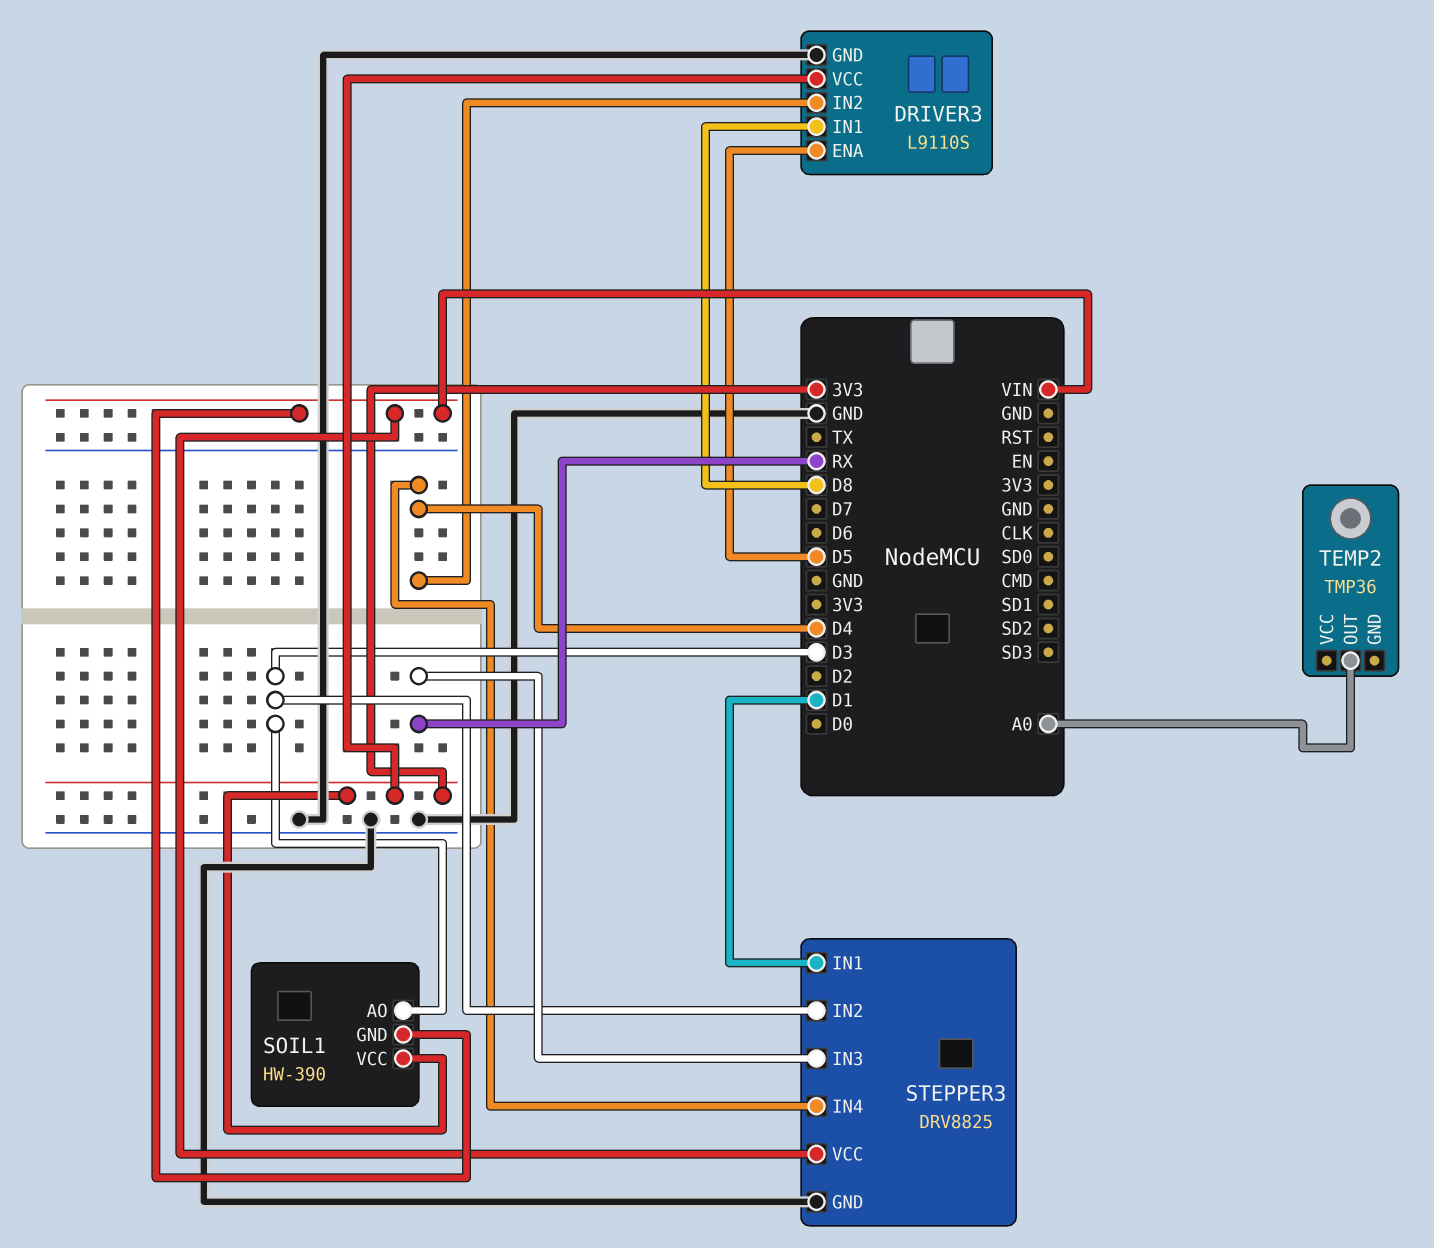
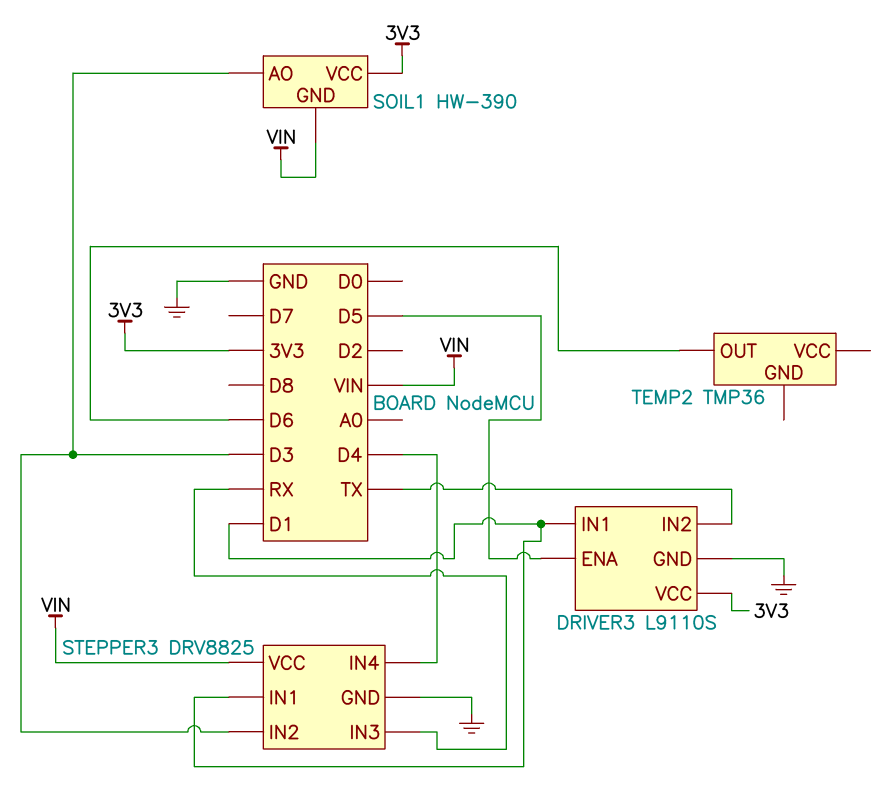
DRIVER3 pin IN1: D8 -> D1
DRIVER3 pin IN2: D4 -> TX
TEMP2 pin OUT: A0 -> D6

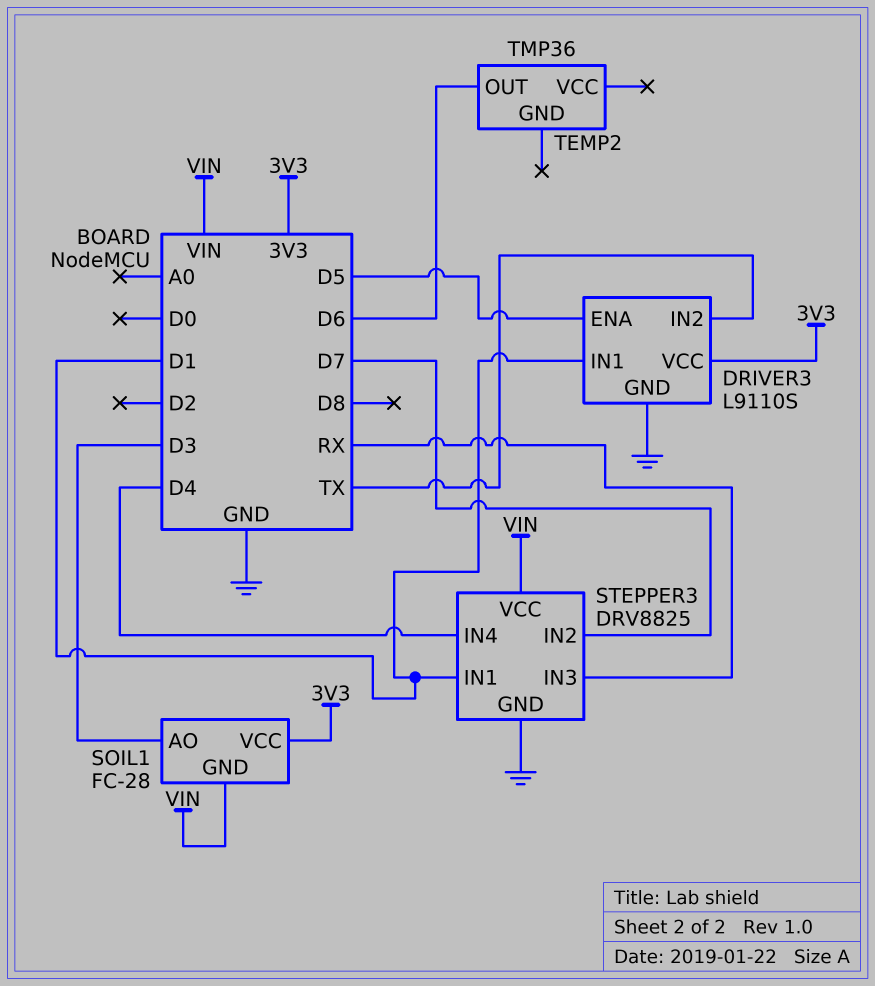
SOIL1: HW-390 -> FC-28
STEPPER3 pin IN2: D3 -> D7

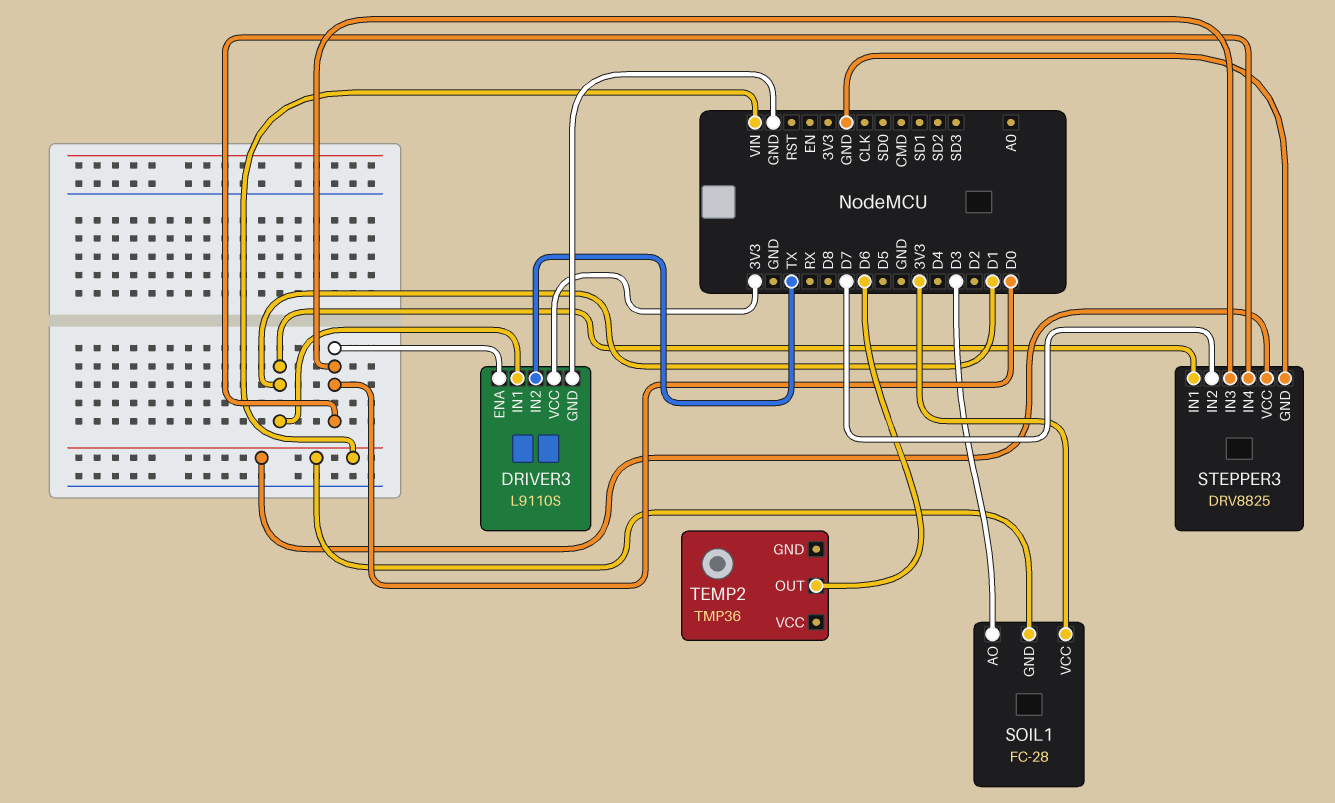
DRIVER3 pin ENA: D5 -> D0
STEPPER3 pin IN3: RX -> D0
STEPPER3 pin IN4: D4 -> D0

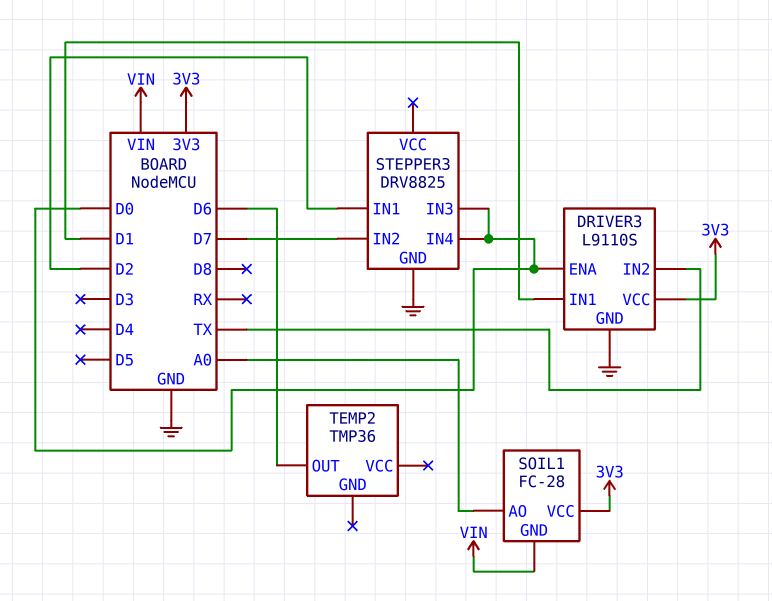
SOIL1 pin AO: D3 -> A0
STEPPER3 pin IN1: D1 -> D2
STEPPER3 pin VCC: VIN -> none

